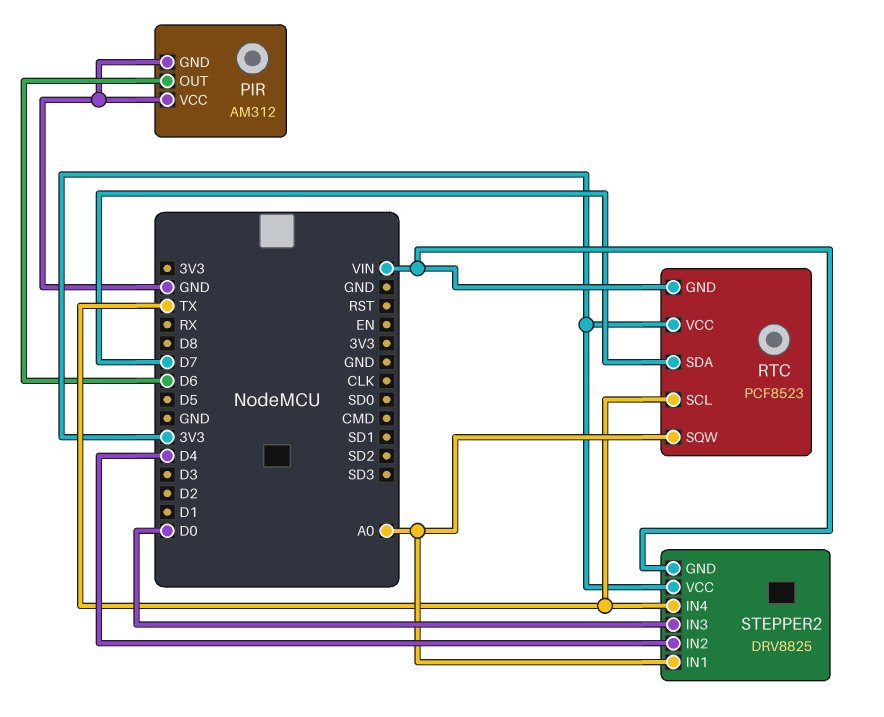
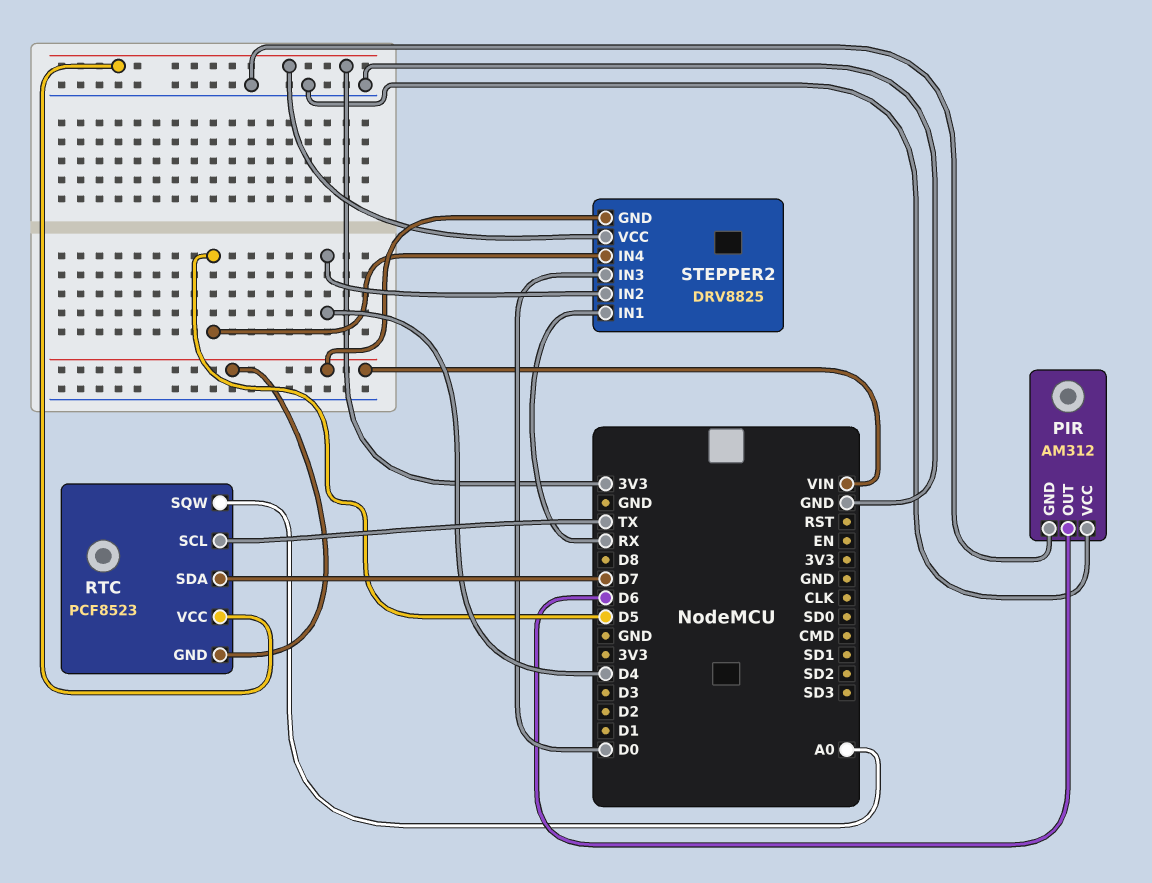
STEPPER2 pin IN1: A0 -> RX
STEPPER2 pin IN4: TX -> D5

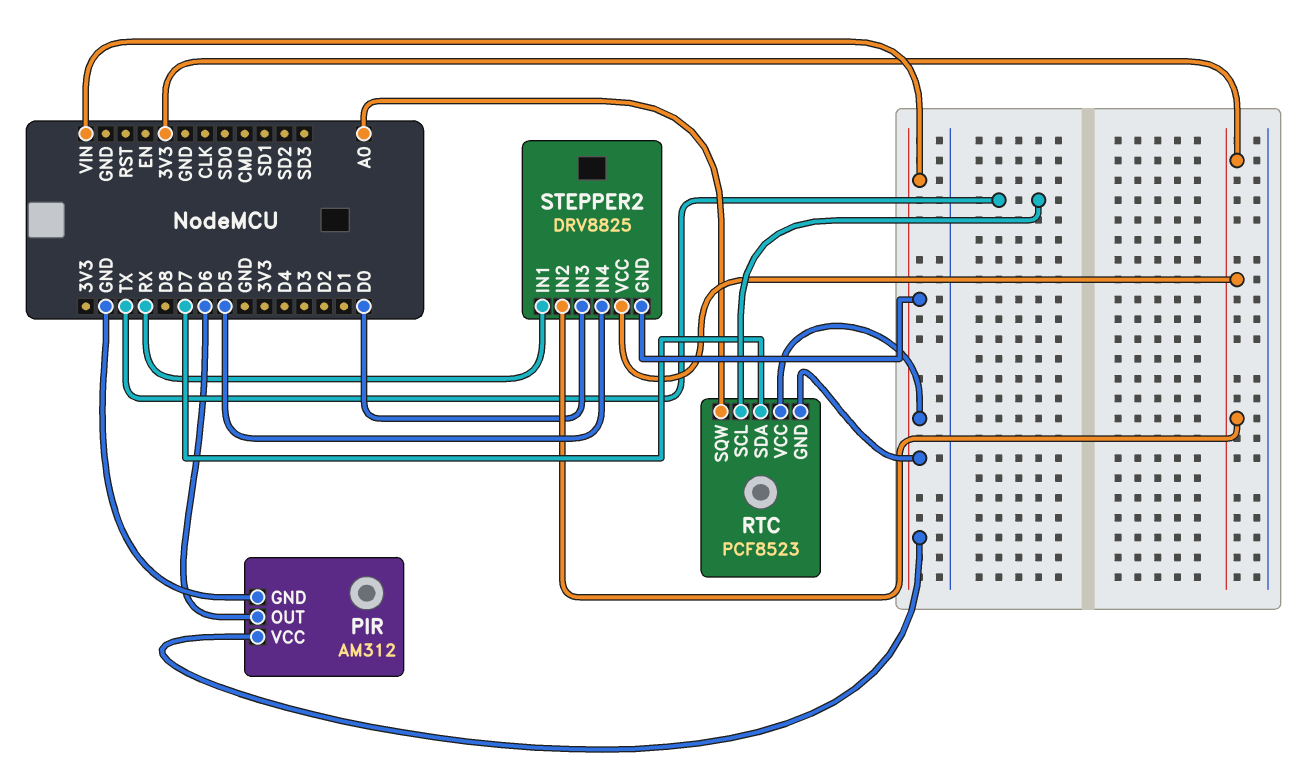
PIR pin VCC: GND -> VIN
RTC pin VCC: 3V3 -> VIN
STEPPER2 pin IN2: D4 -> 3V3

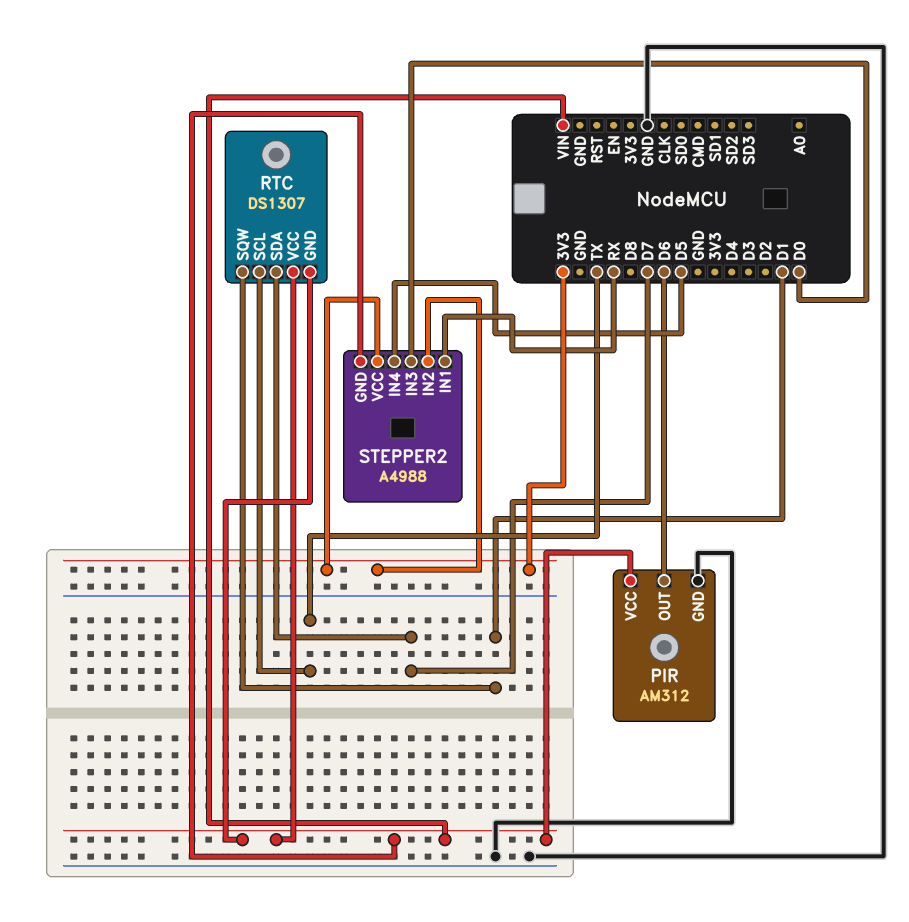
RTC: PCF8523 -> DS1307
RTC pin SQW: A0 -> D1
STEPPER2: DRV8825 -> A4988

